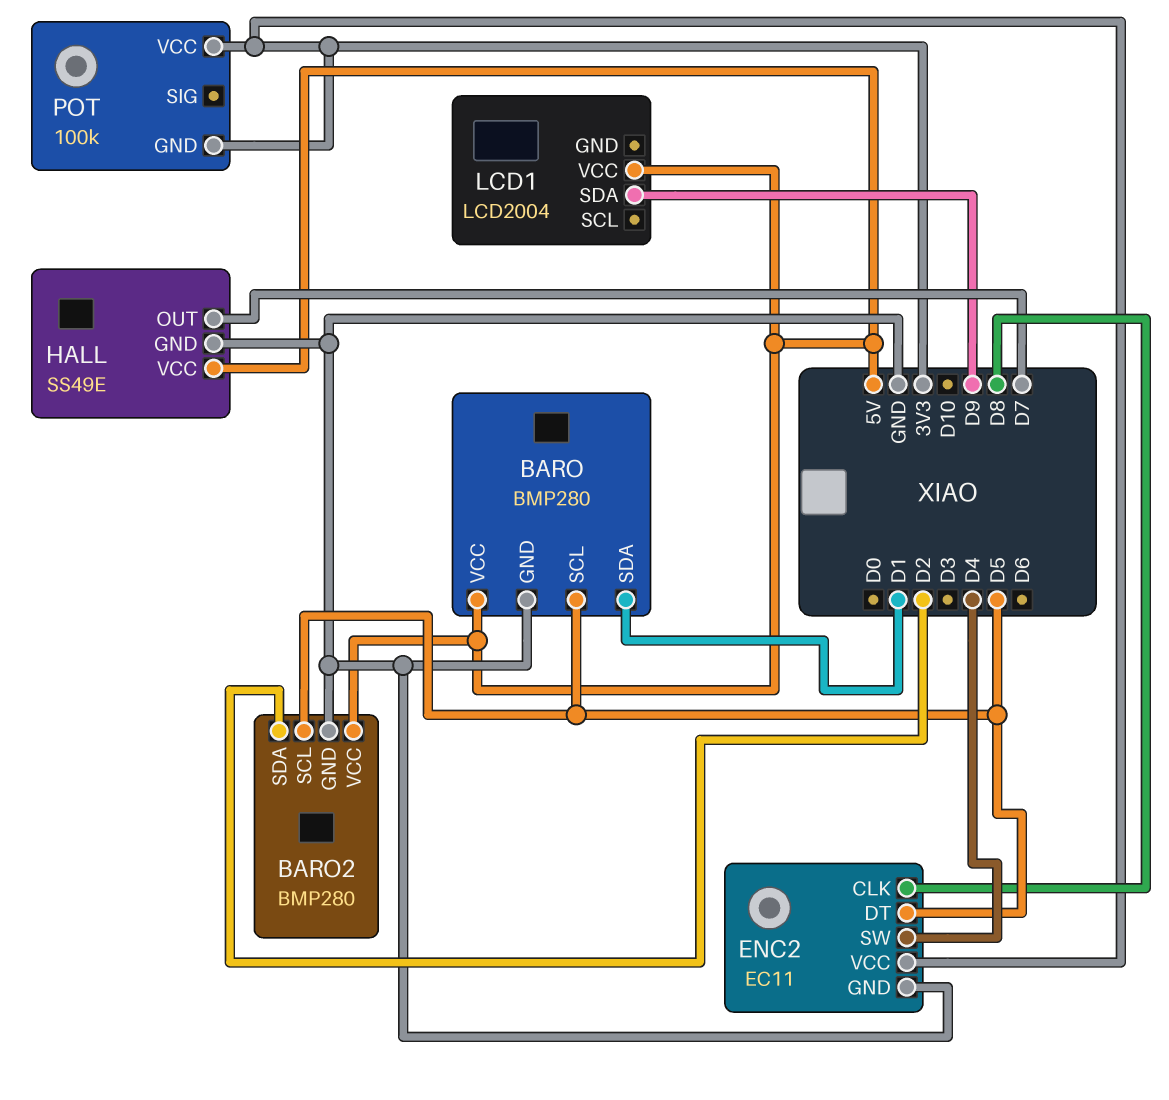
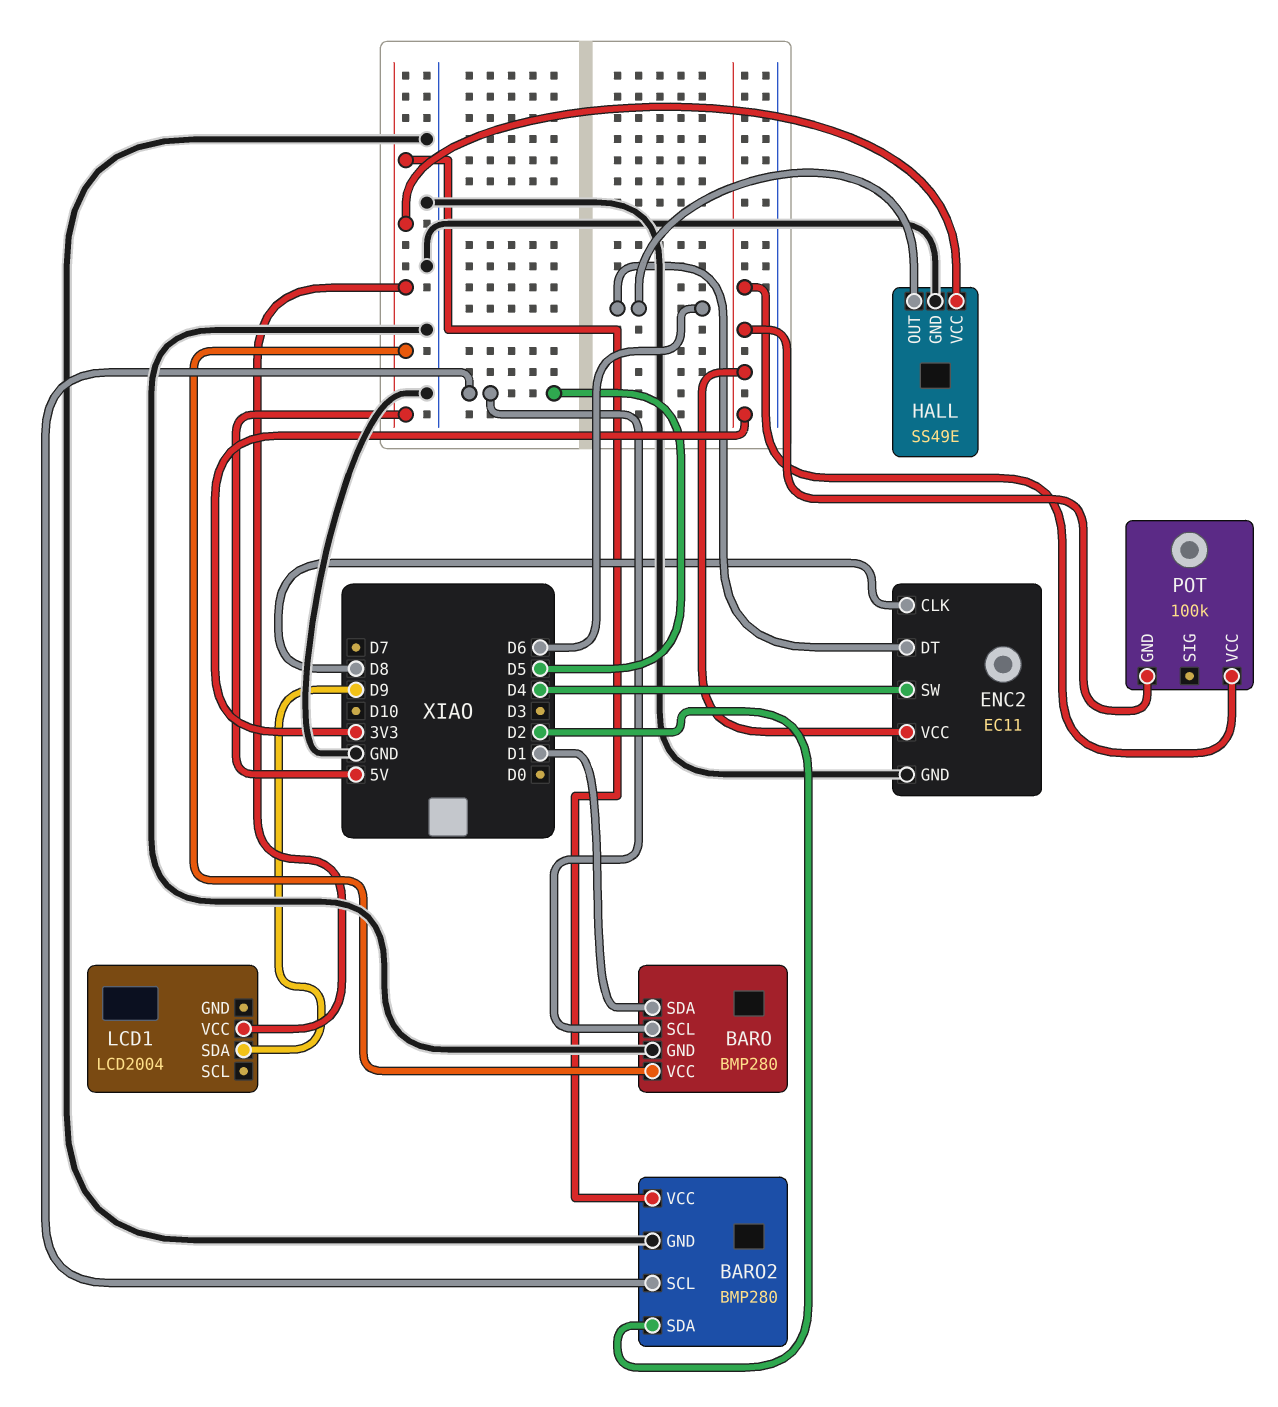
ENC2 pin DT: D5 -> D6
HALL pin OUT: D7 -> D6

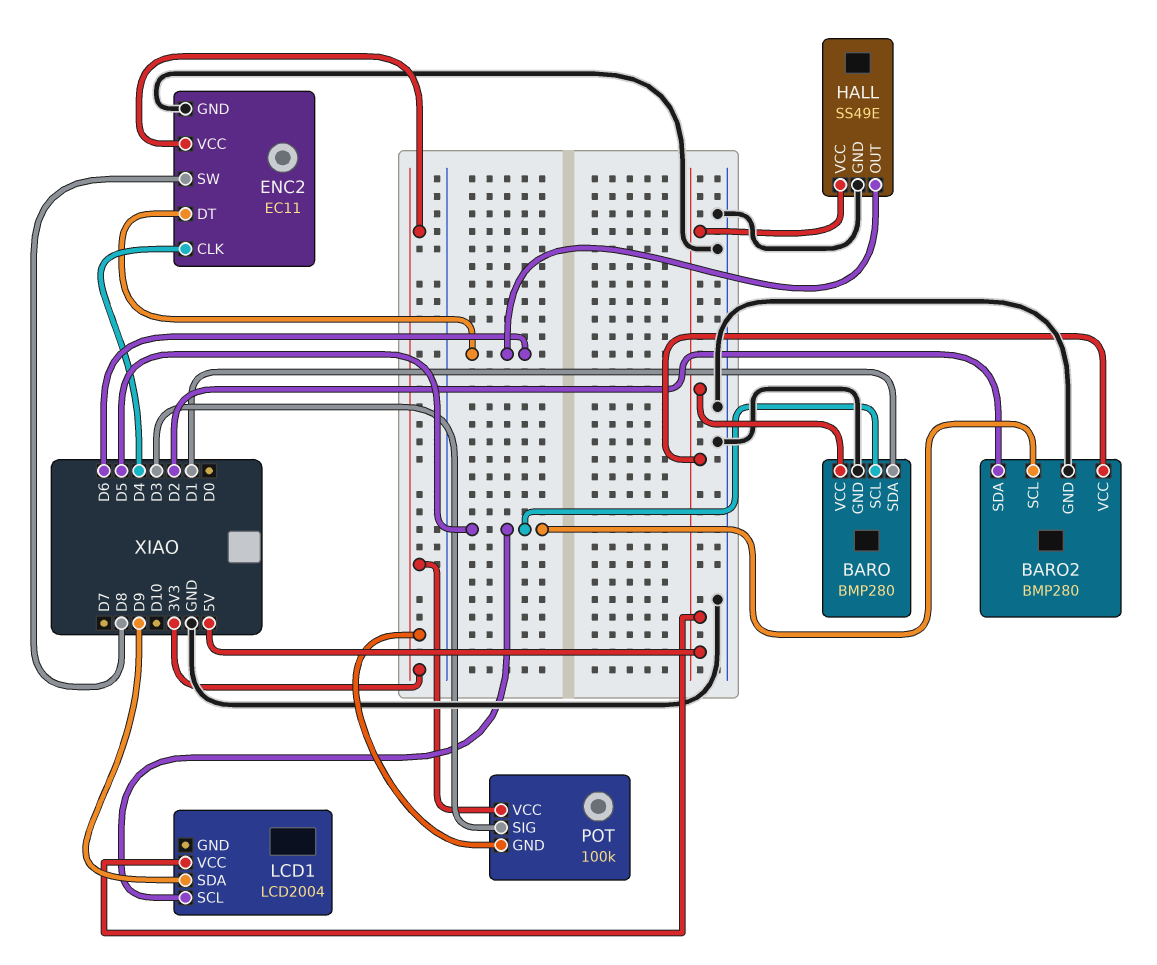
ENC2 pin CLK: D8 -> D4
ENC2 pin SW: D4 -> D8
LCD1 pin SCL: none -> D5
POT pin SIG: none -> D3

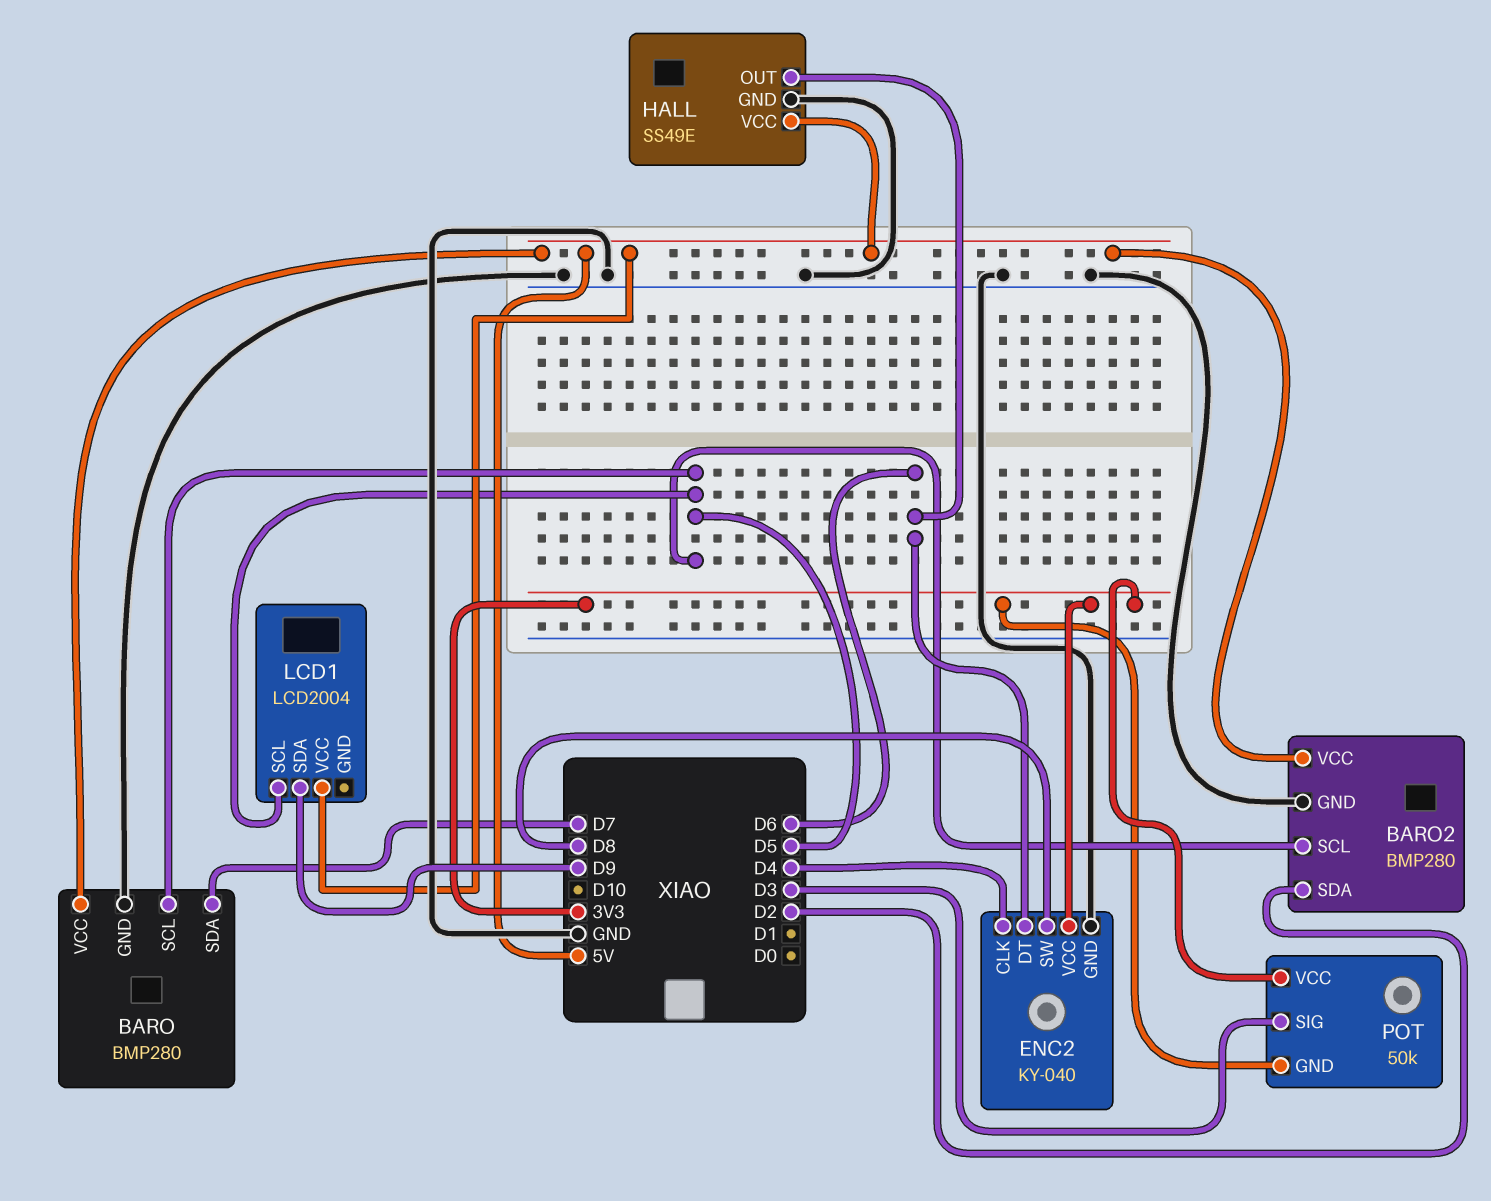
BARO pin SDA: D1 -> D7
ENC2: EC11 -> KY-040
POT: 100k -> 50k

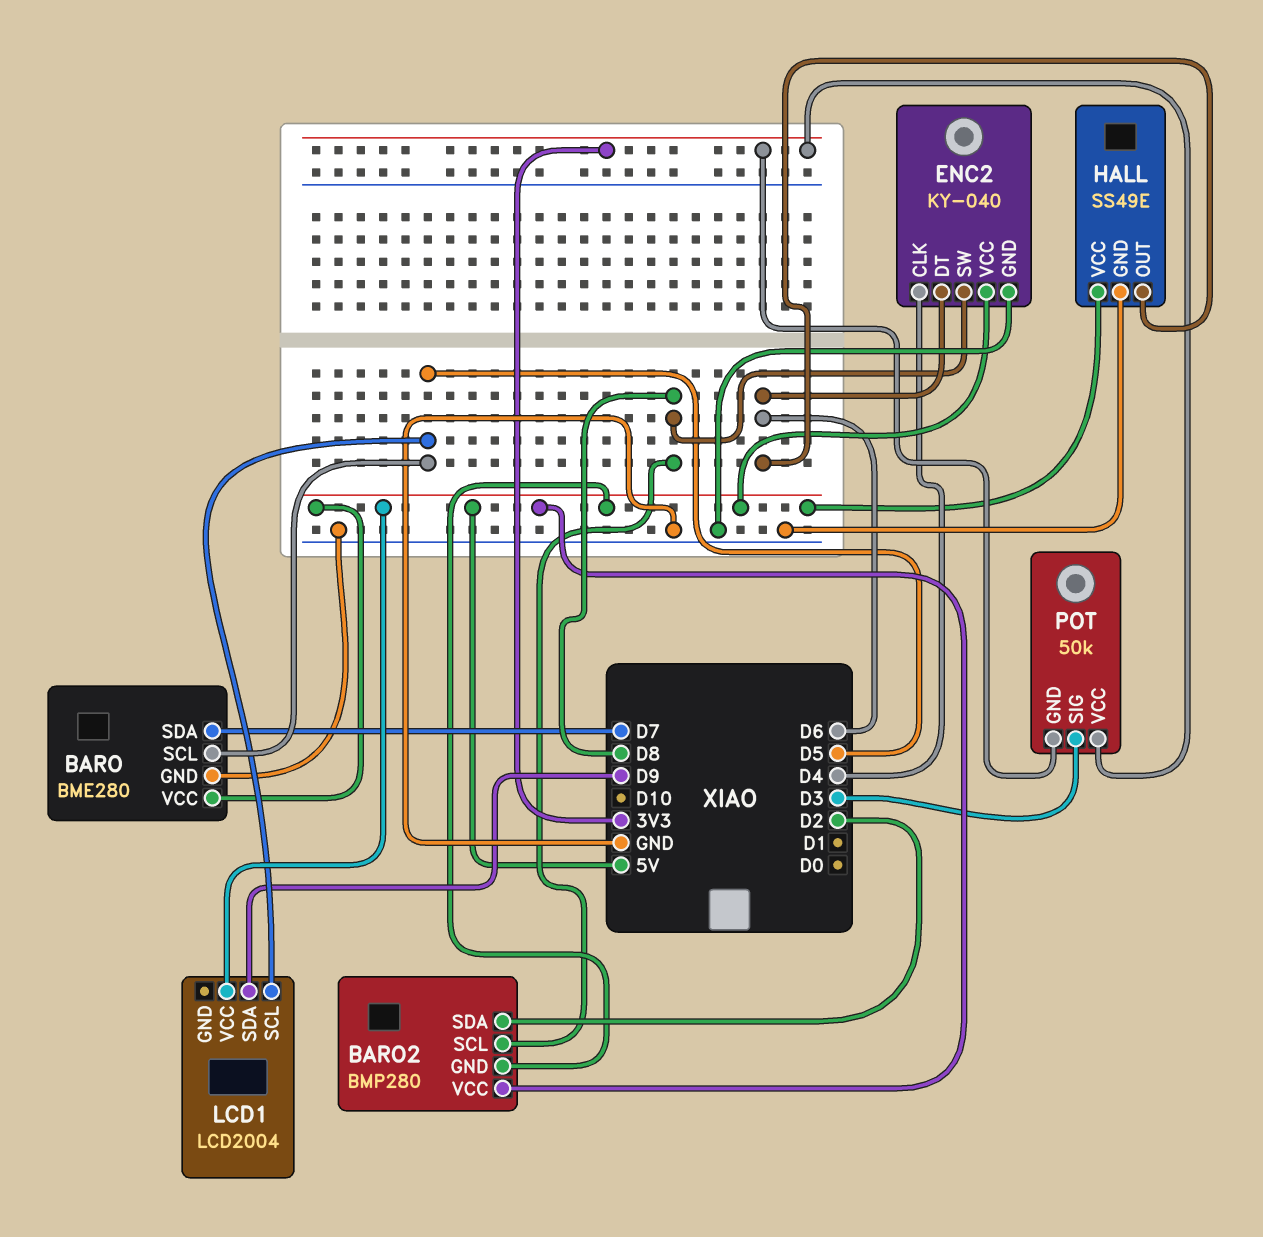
BARO: BMP280 -> BME280
BARO2 pin GND: GND -> 5V
BARO2 pin SCL: D5 -> D8
ENC2 pin VCC: 3V3 -> 5V

